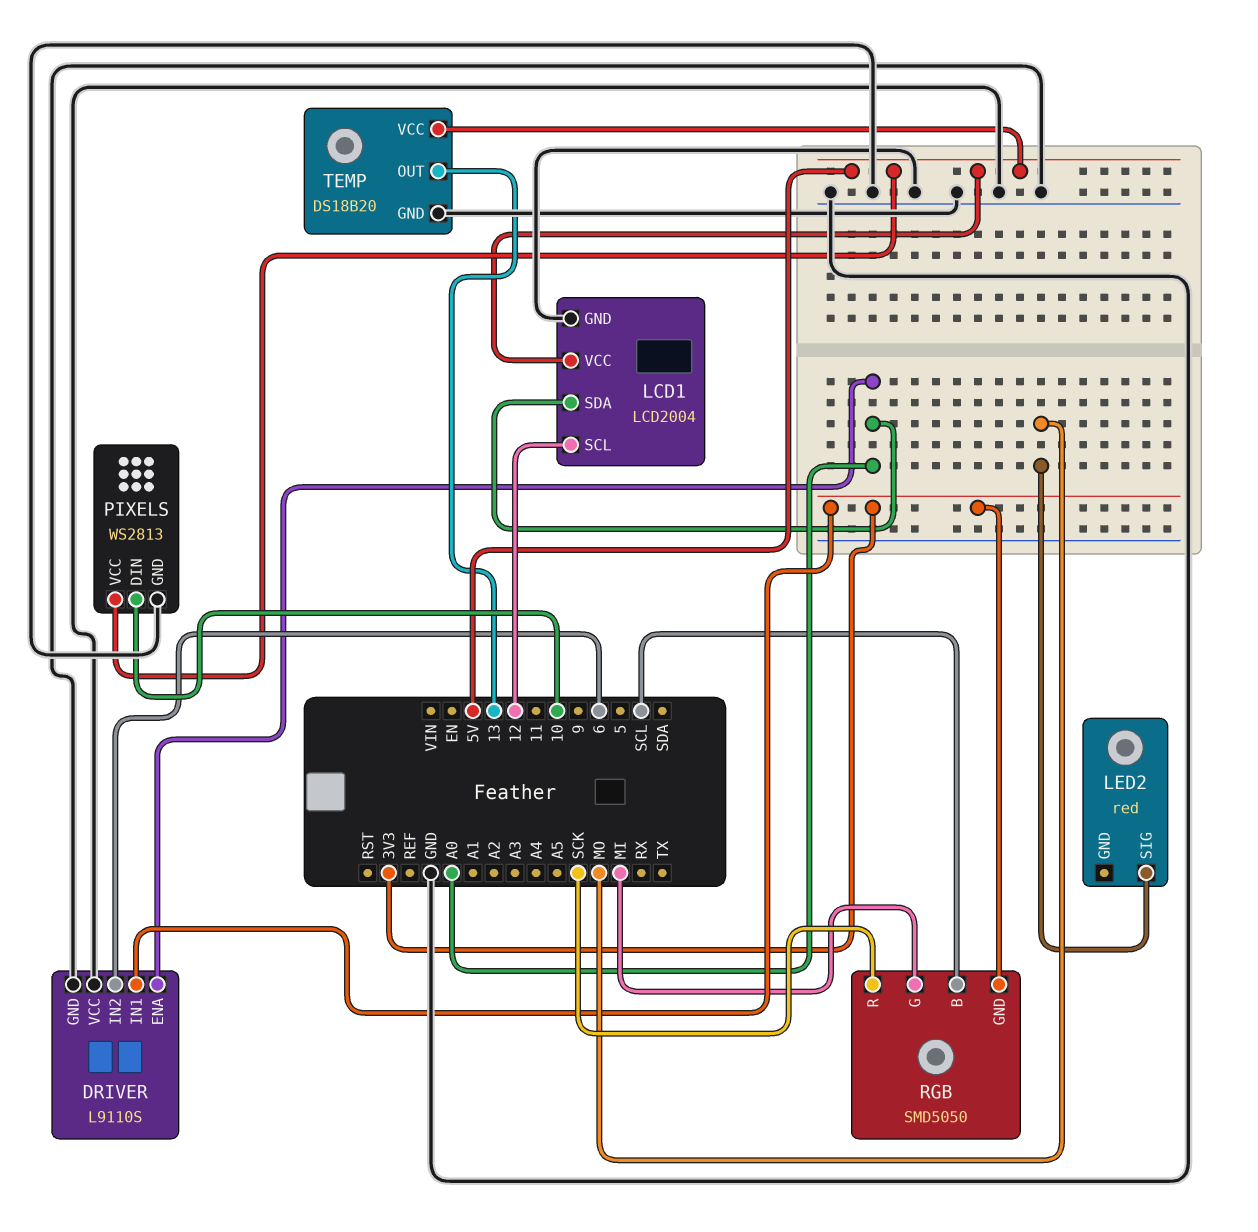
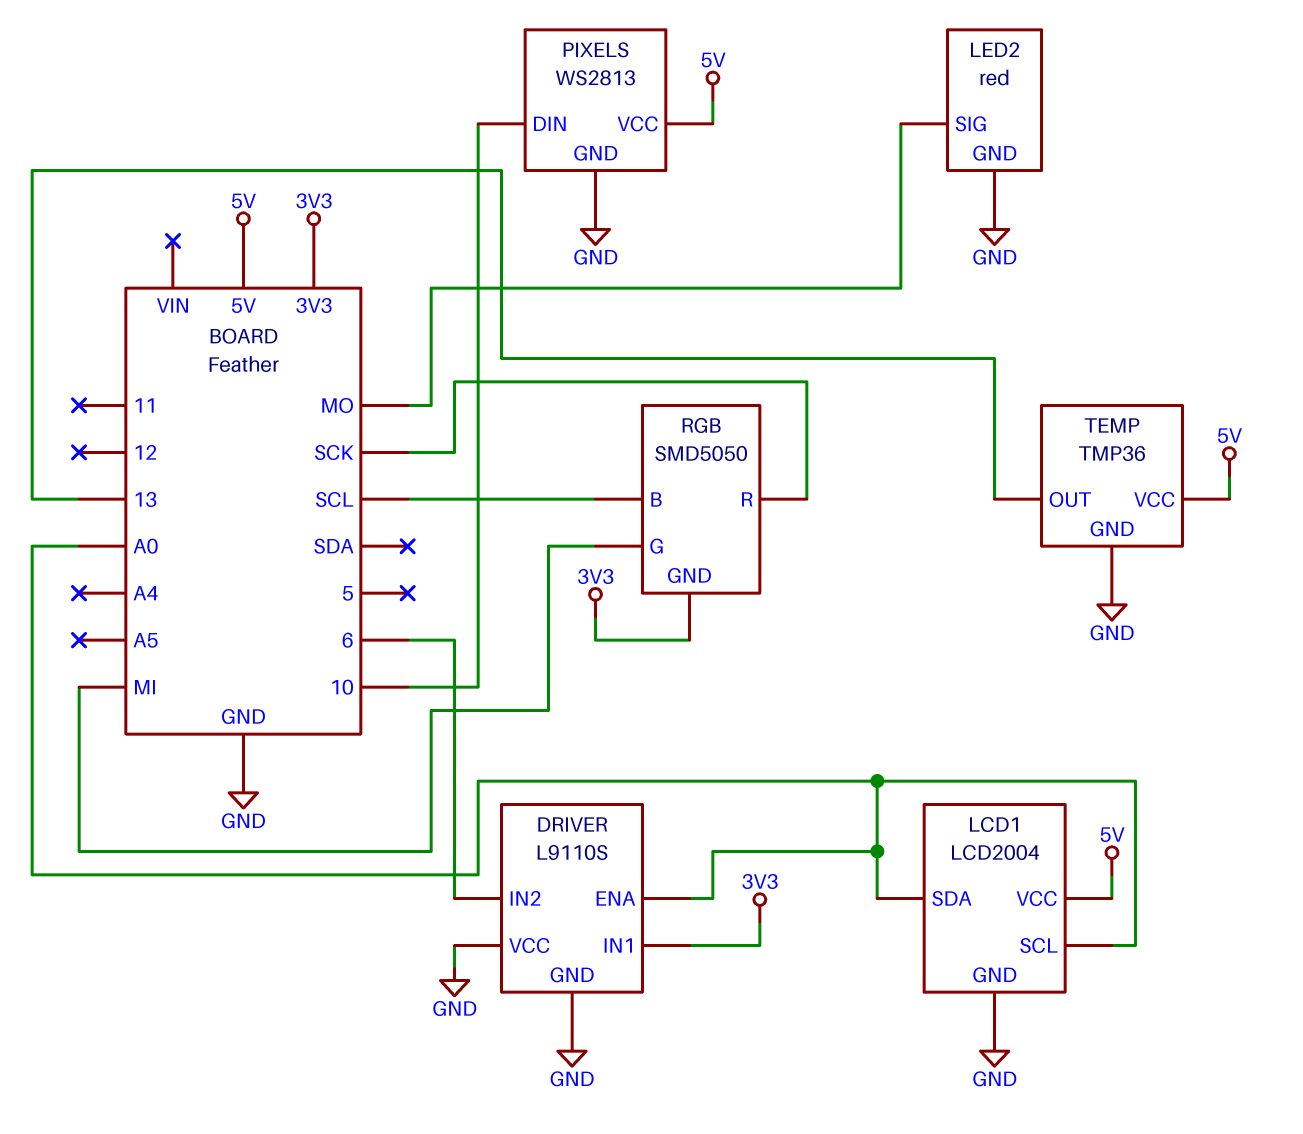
LCD1 pin SCL: 12 -> A0
LED2 pin GND: none -> GND
TEMP: DS18B20 -> TMP36

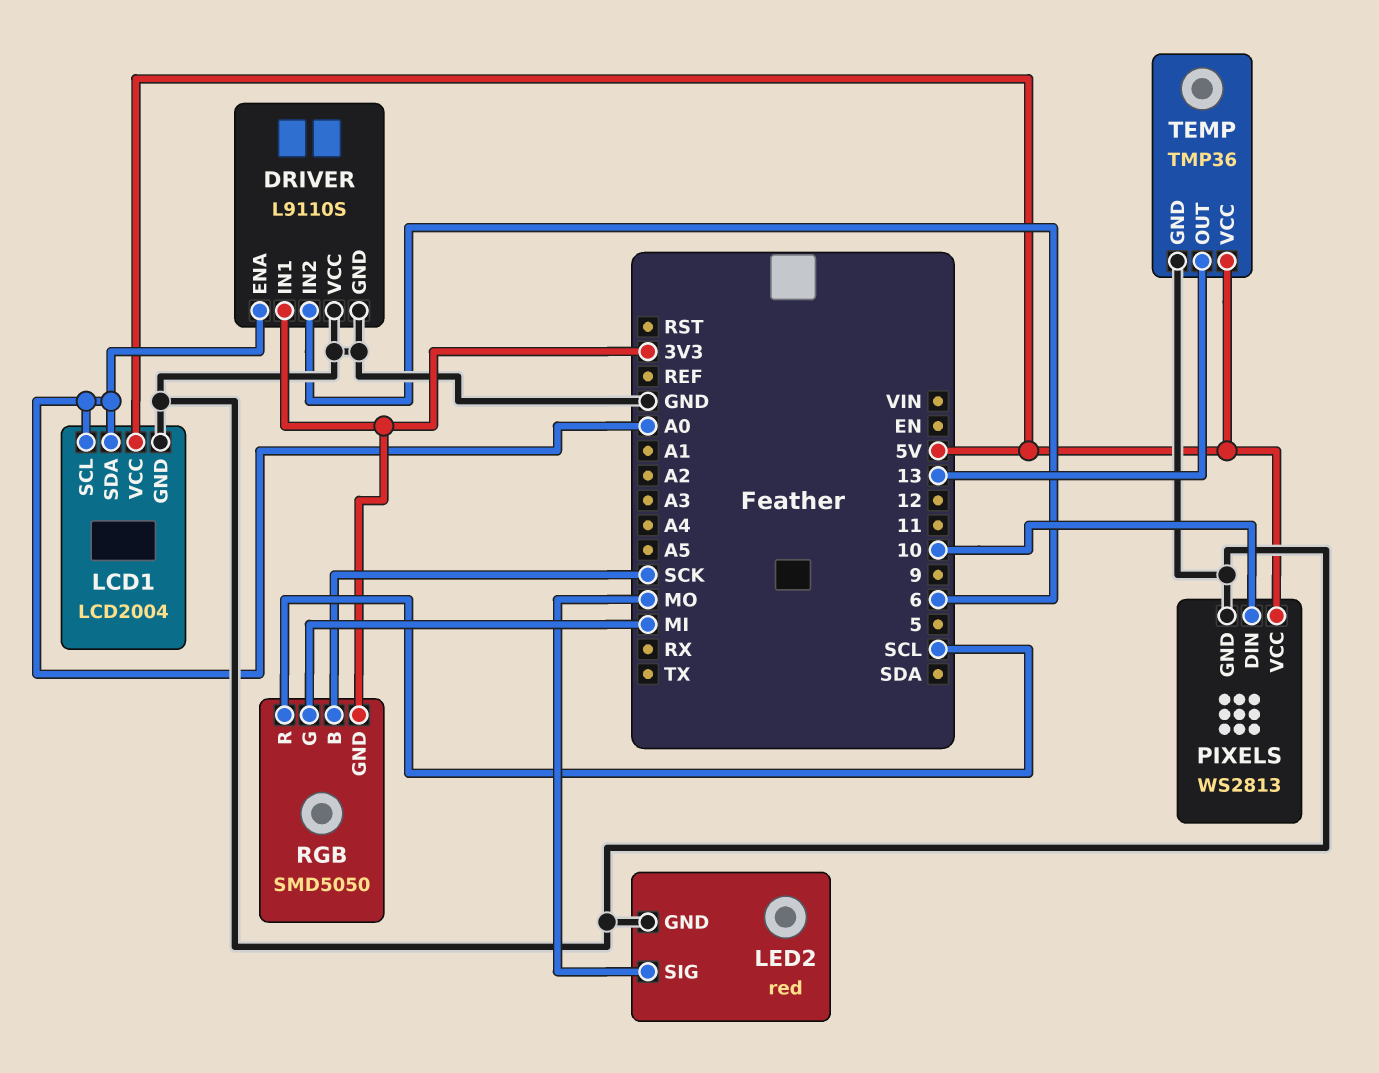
RGB pin B: SCL -> SCK
RGB pin R: SCK -> SCL

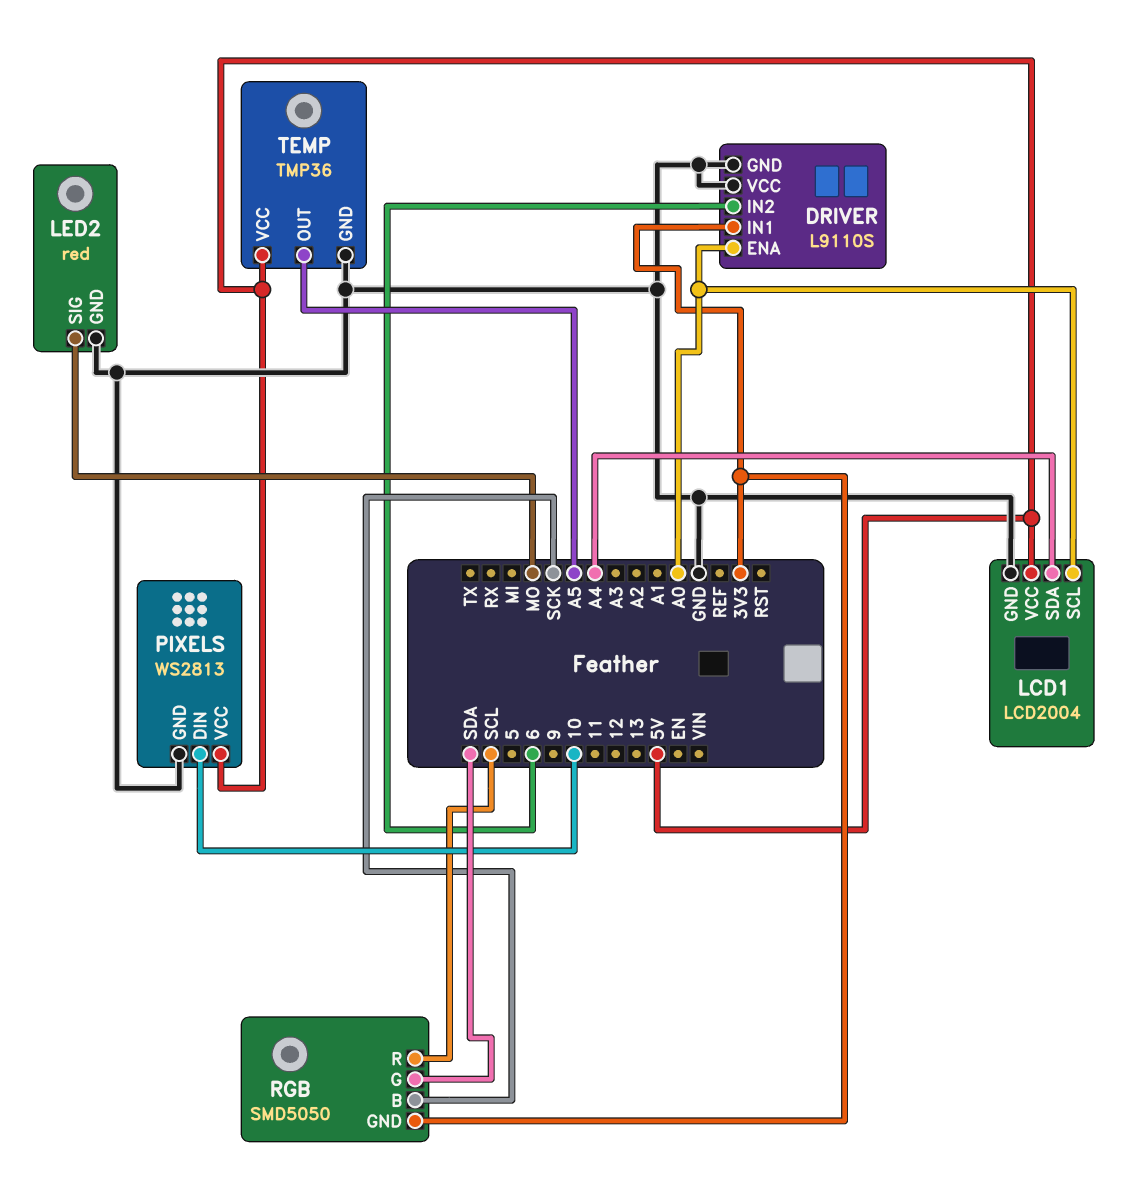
LCD1 pin SDA: A0 -> A4
RGB pin G: MI -> SDA
TEMP pin OUT: 13 -> A5

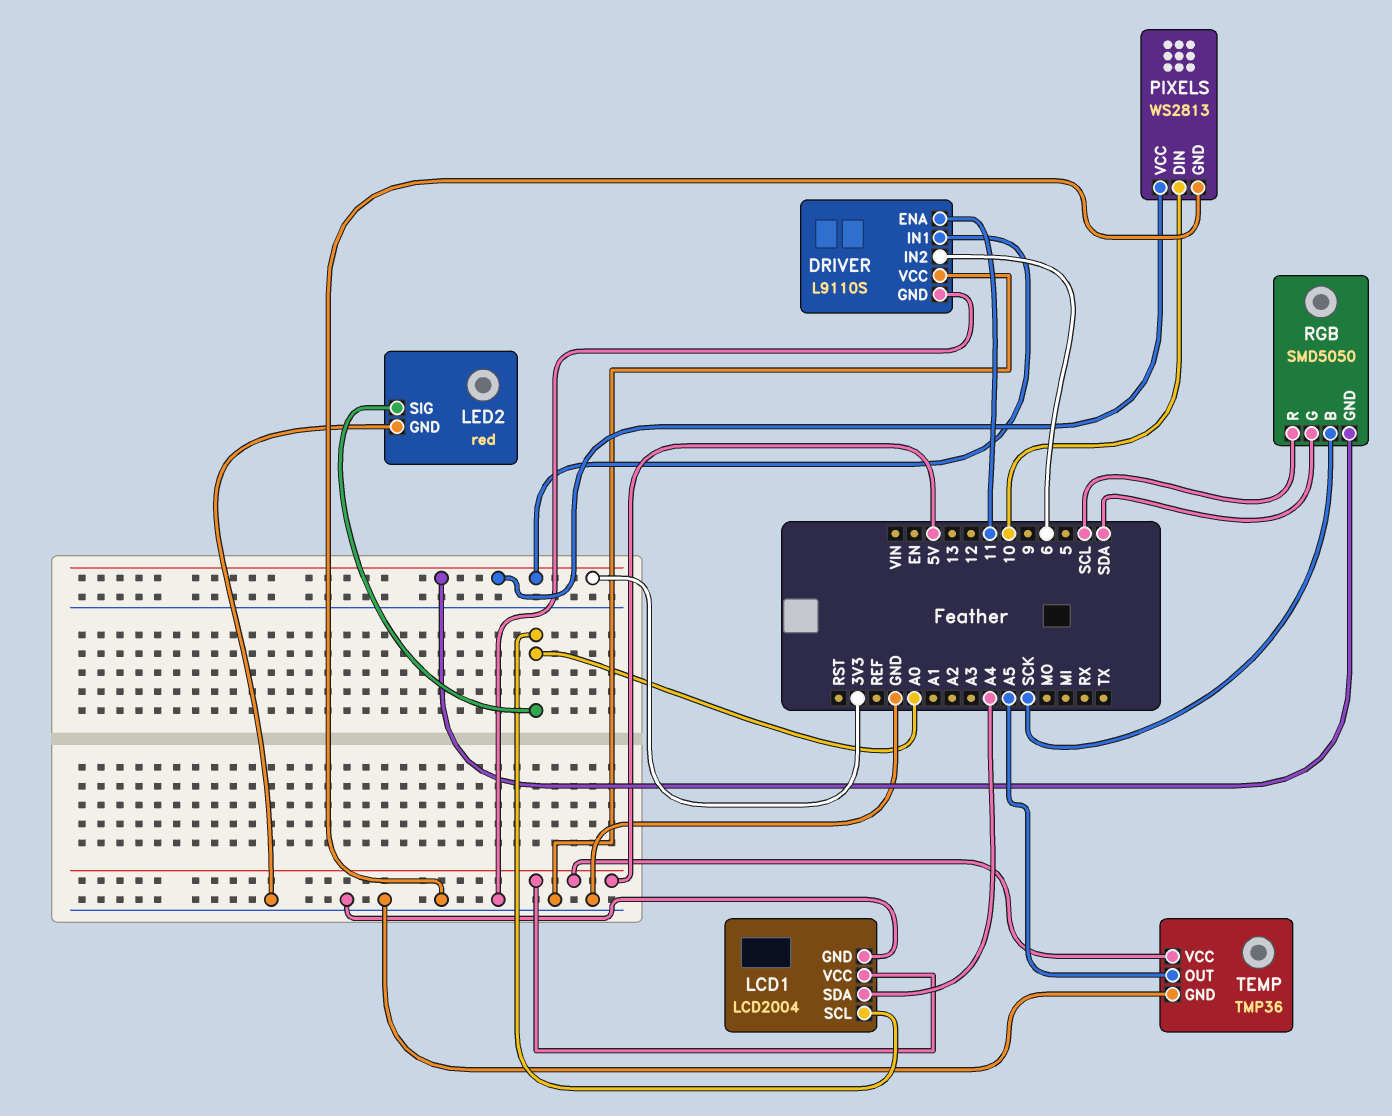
DRIVER pin ENA: A0 -> 11
LED2 pin SIG: MO -> A0
PIXELS pin VCC: 5V -> 3V3

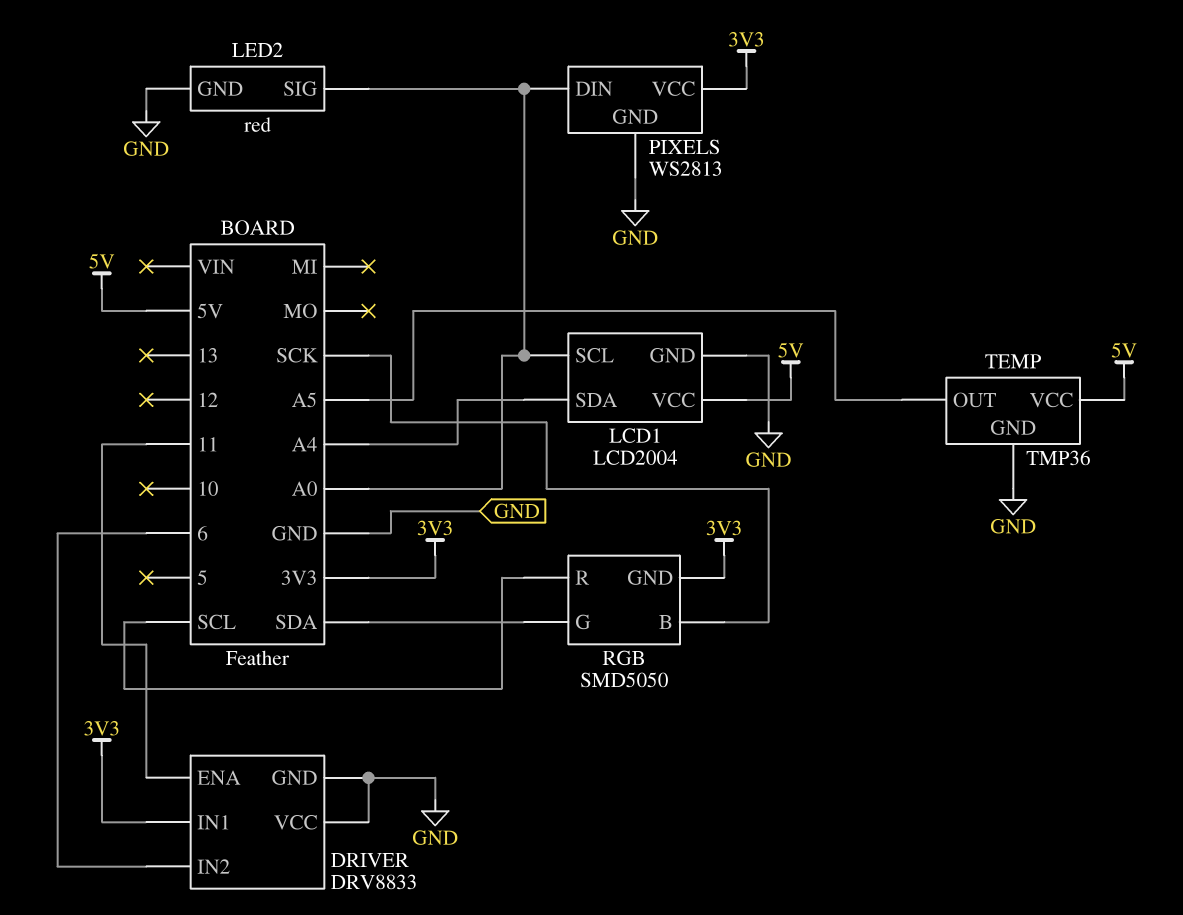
DRIVER: L9110S -> DRV8833
PIXELS pin DIN: 10 -> A0

